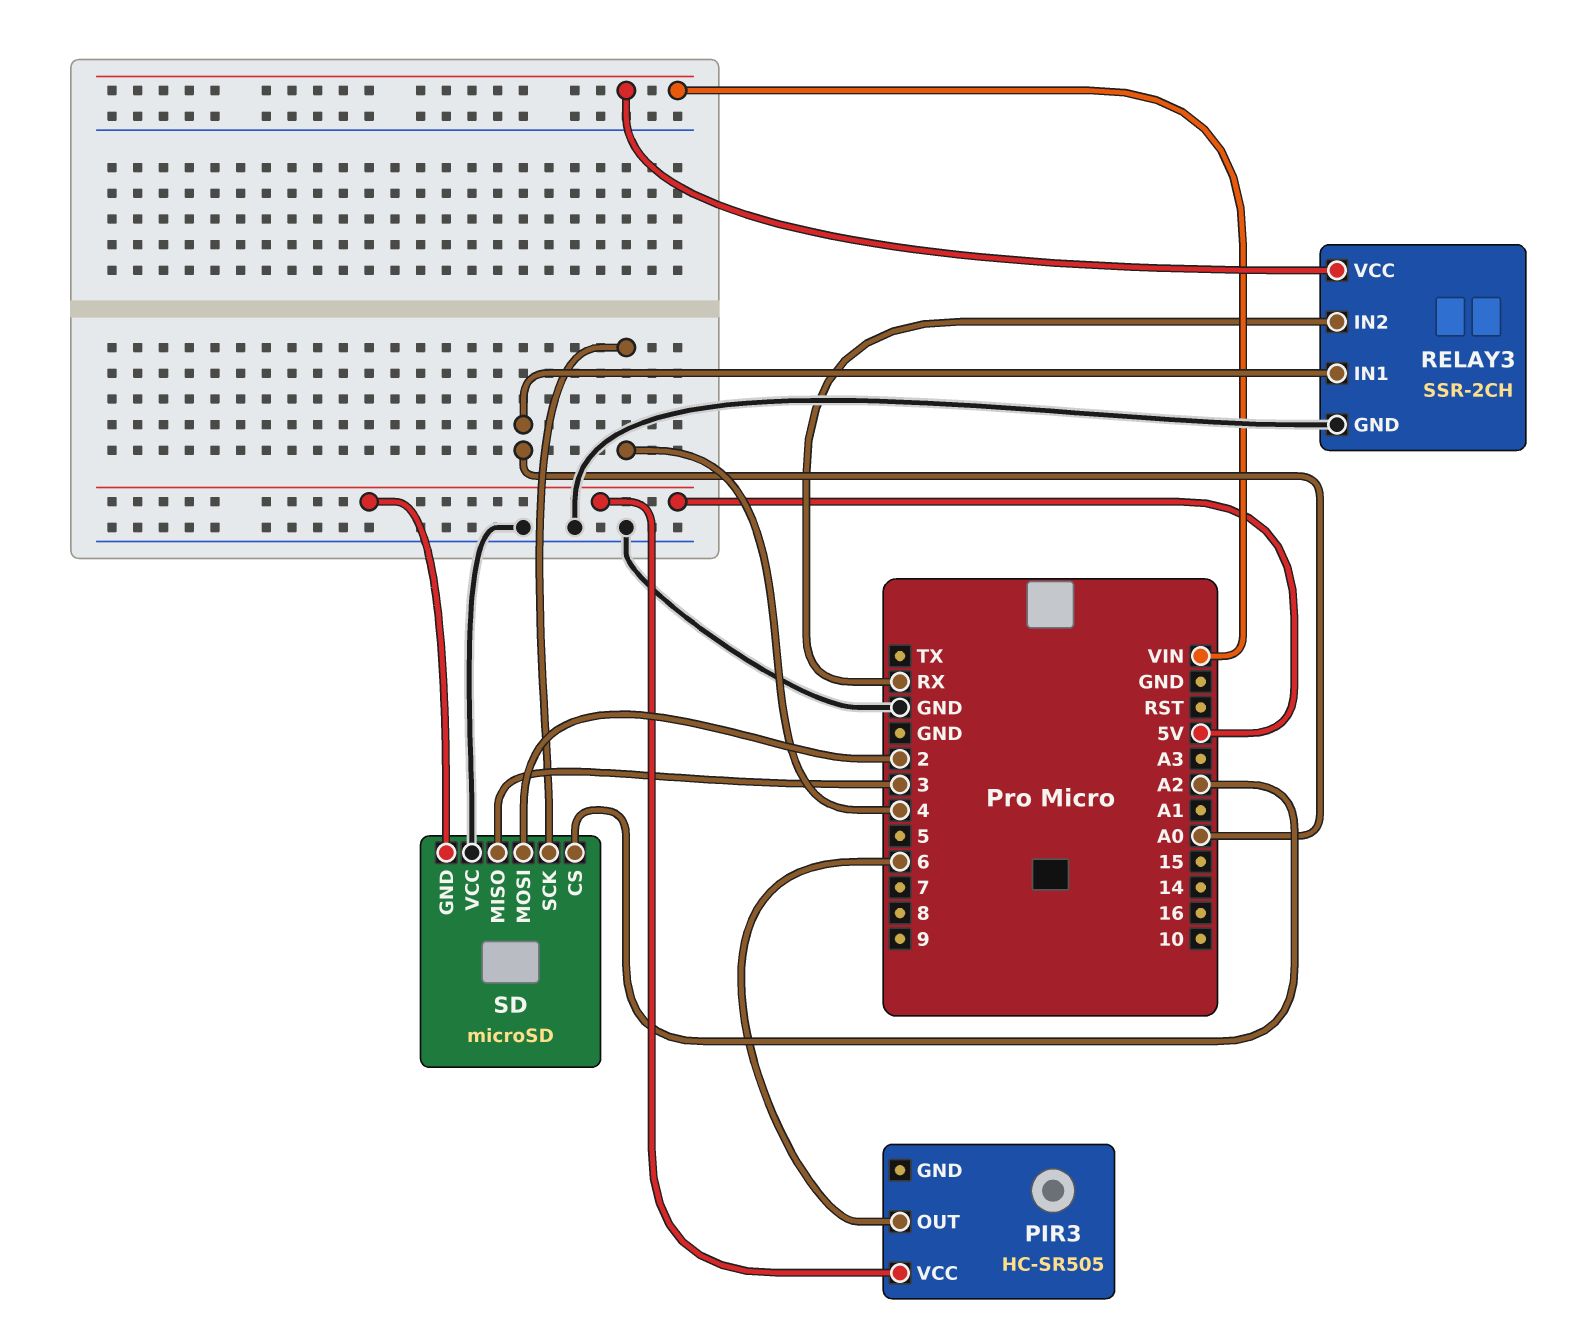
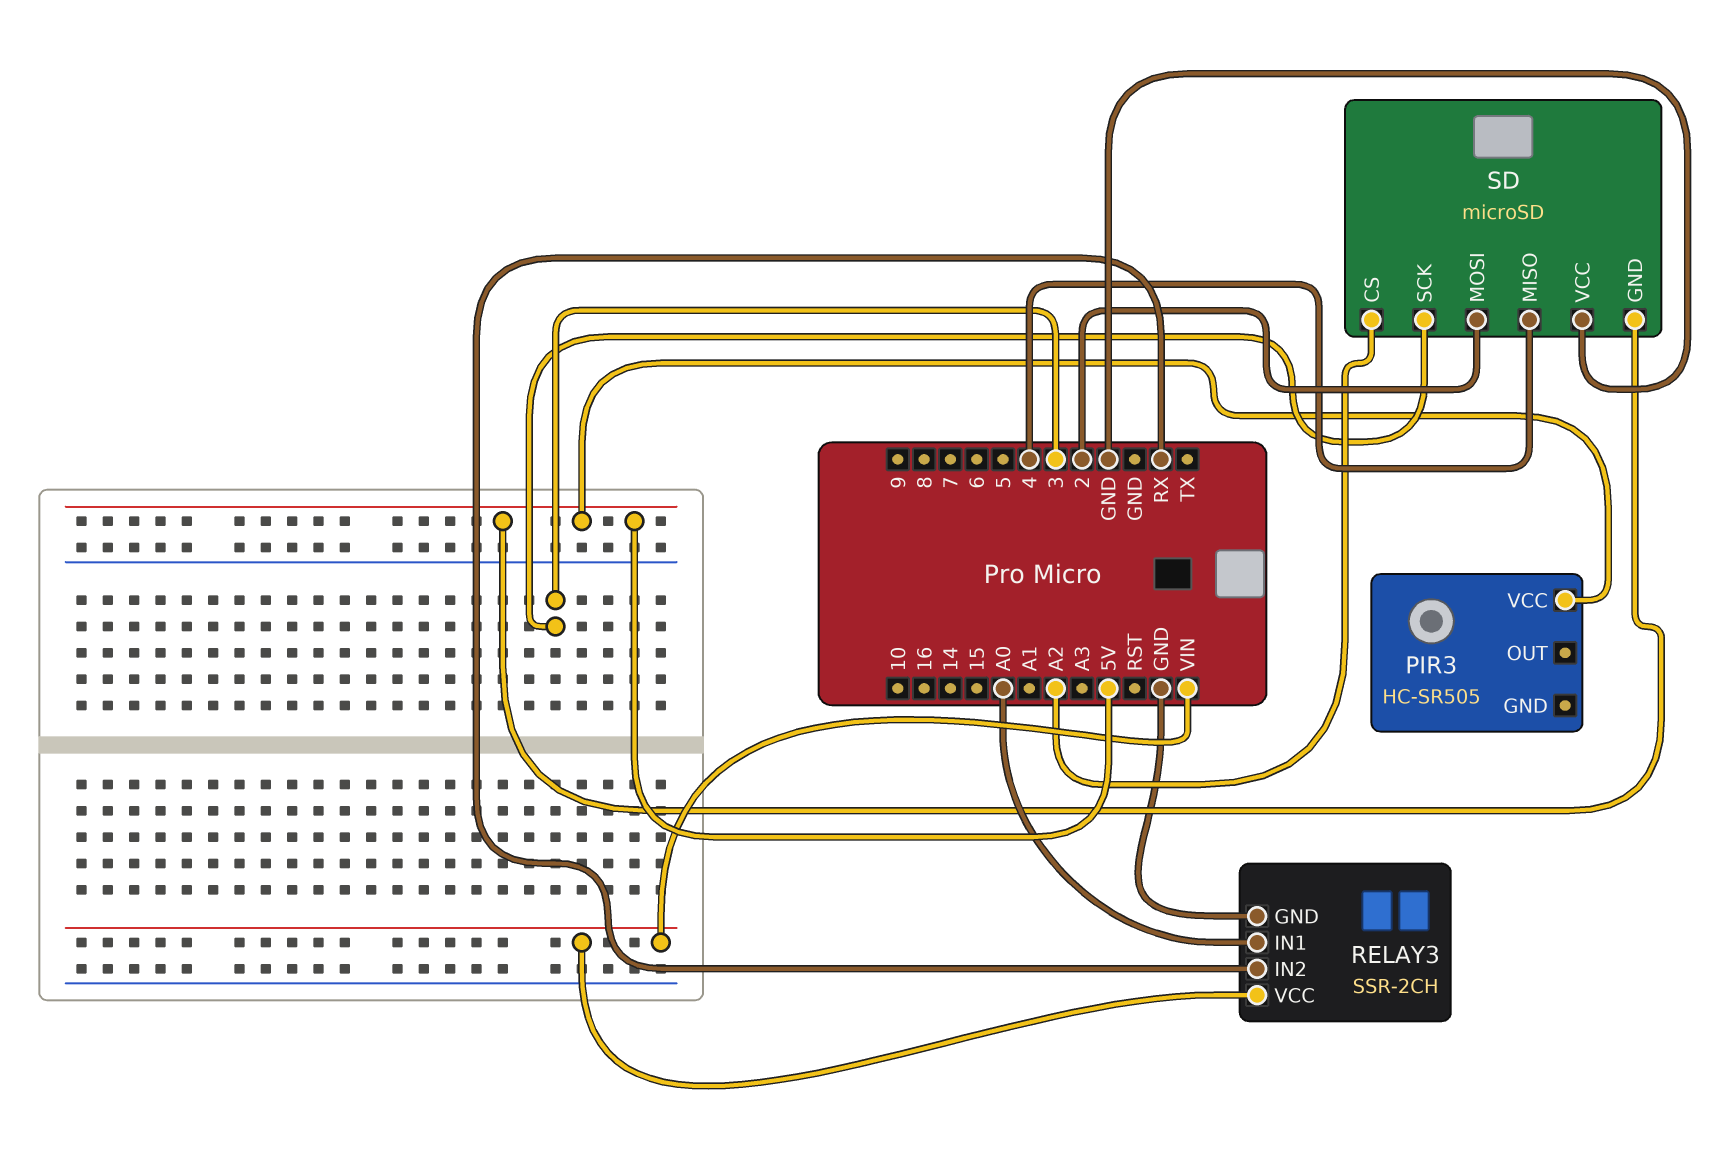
PIR3 pin OUT: 6 -> none
SD pin MISO: 3 -> 4
SD pin SCK: 4 -> 3

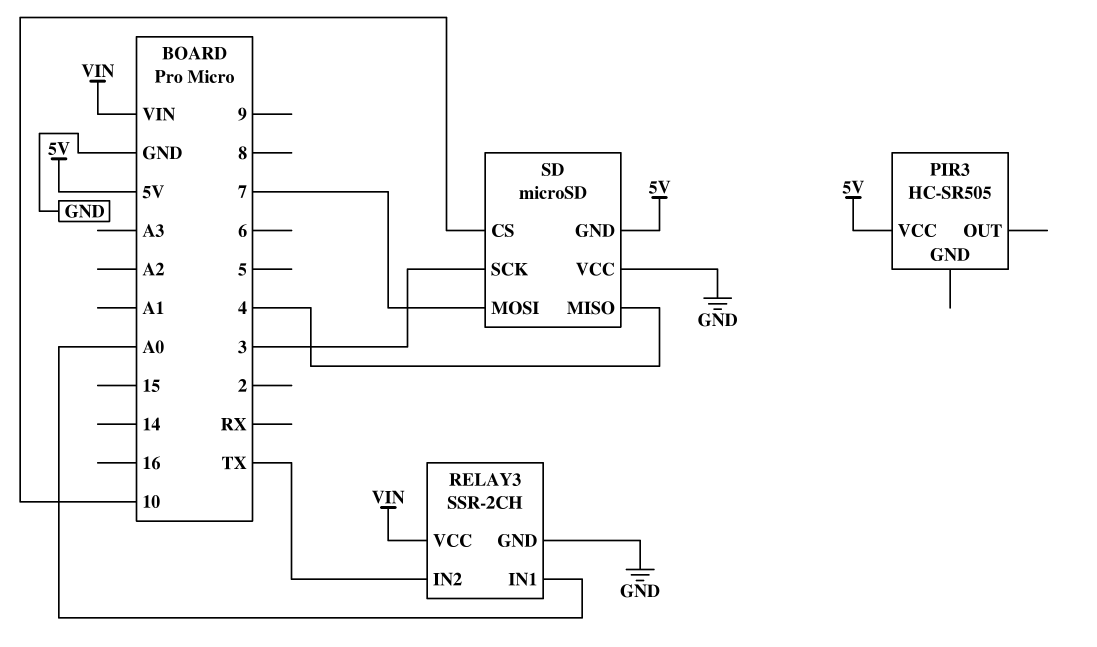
RELAY3 pin IN2: RX -> TX
SD pin CS: A2 -> 10
SD pin MOSI: 2 -> 7

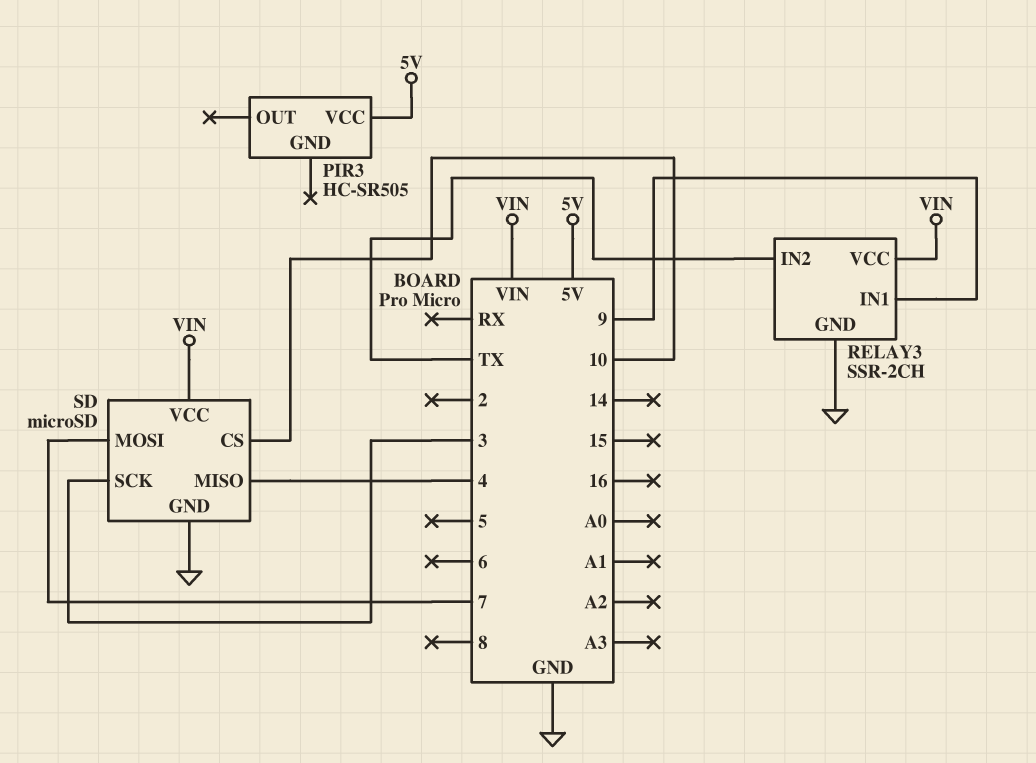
RELAY3 pin IN1: A0 -> 9
SD pin GND: 5V -> GND
SD pin VCC: GND -> VIN

